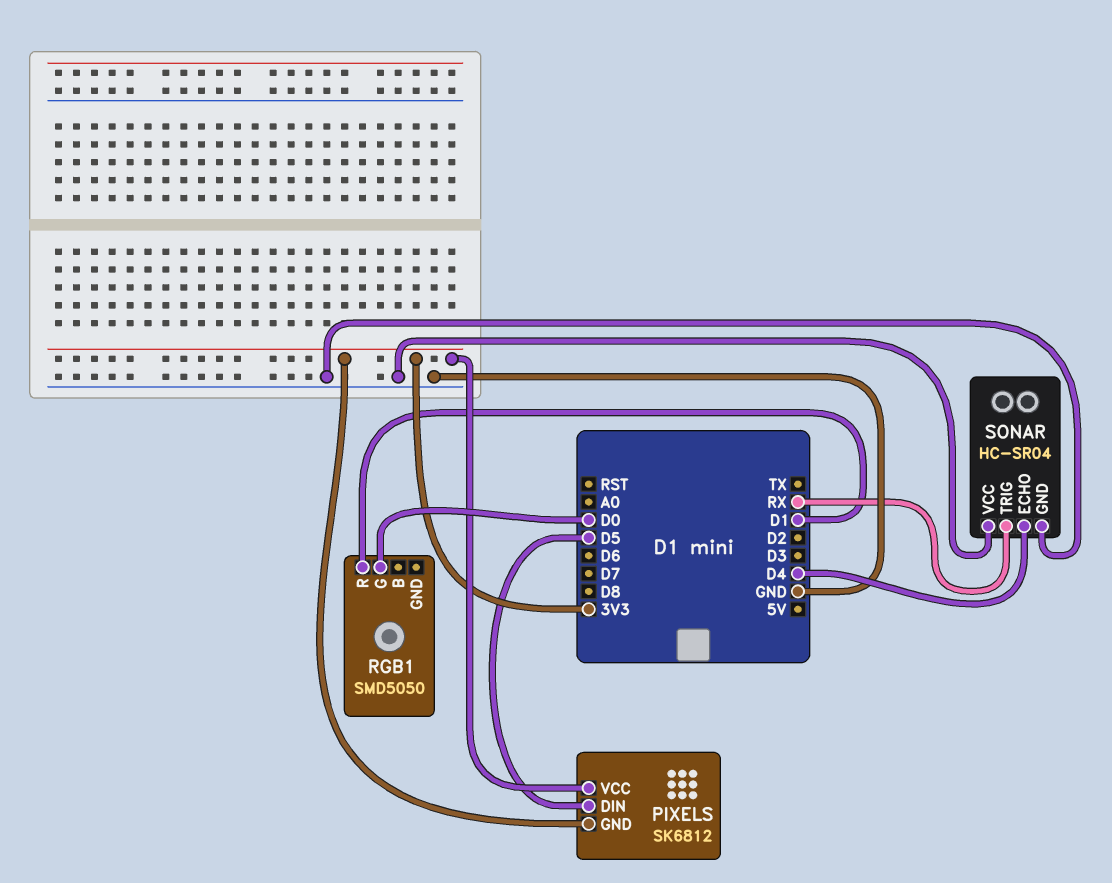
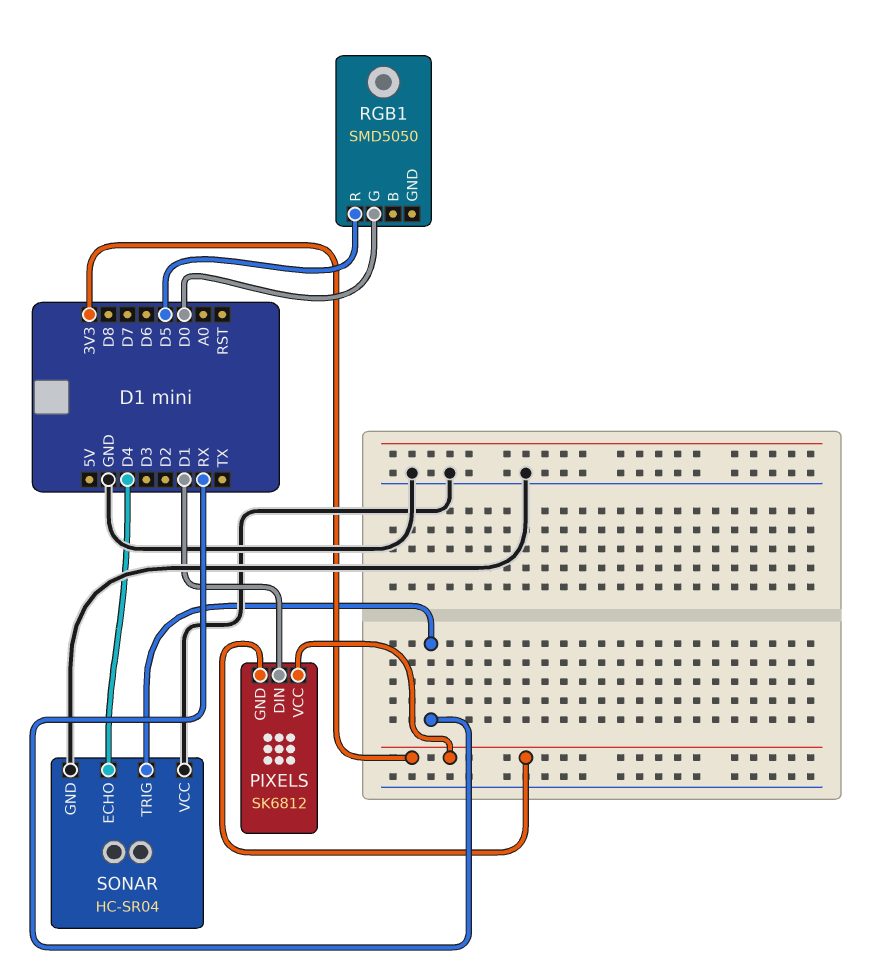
PIXELS pin DIN: D5 -> D1
RGB1 pin R: D1 -> D5

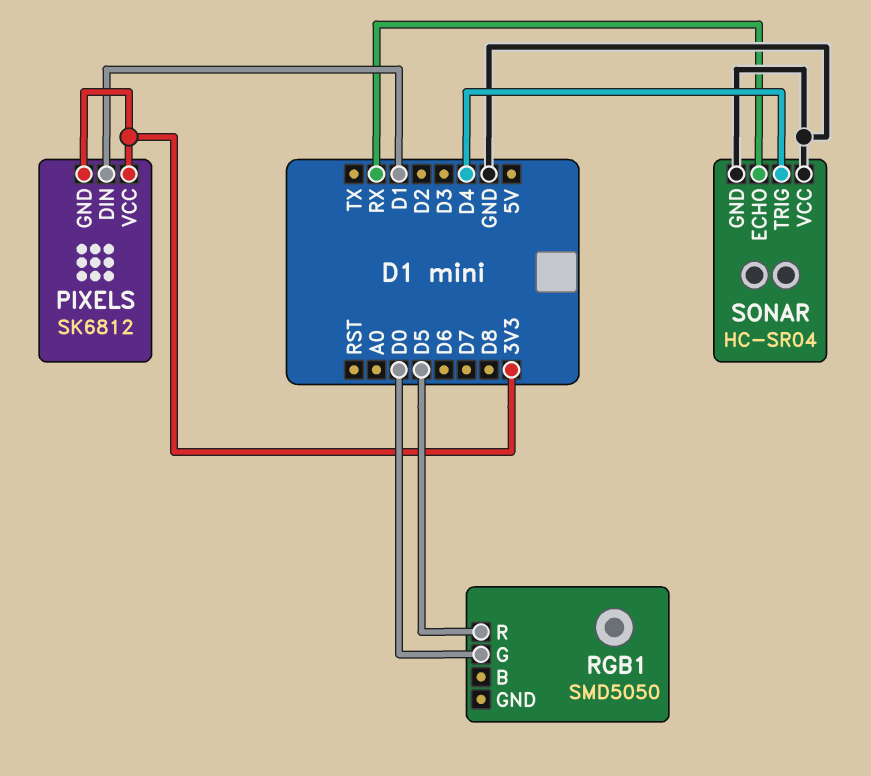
SONAR pin ECHO: D4 -> RX
SONAR pin TRIG: RX -> D4

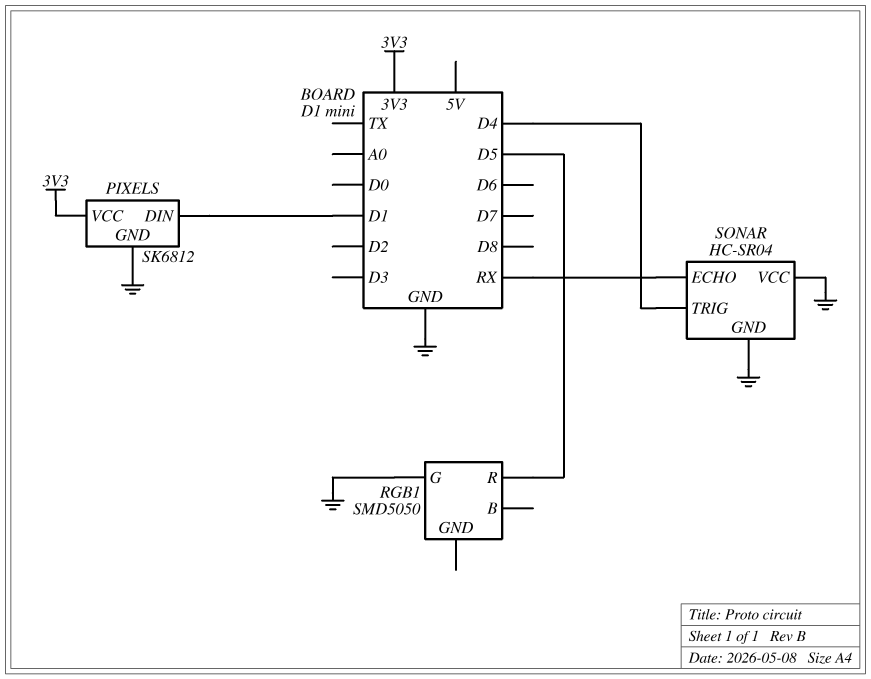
PIXELS pin GND: 3V3 -> GND
RGB1 pin G: D0 -> GND

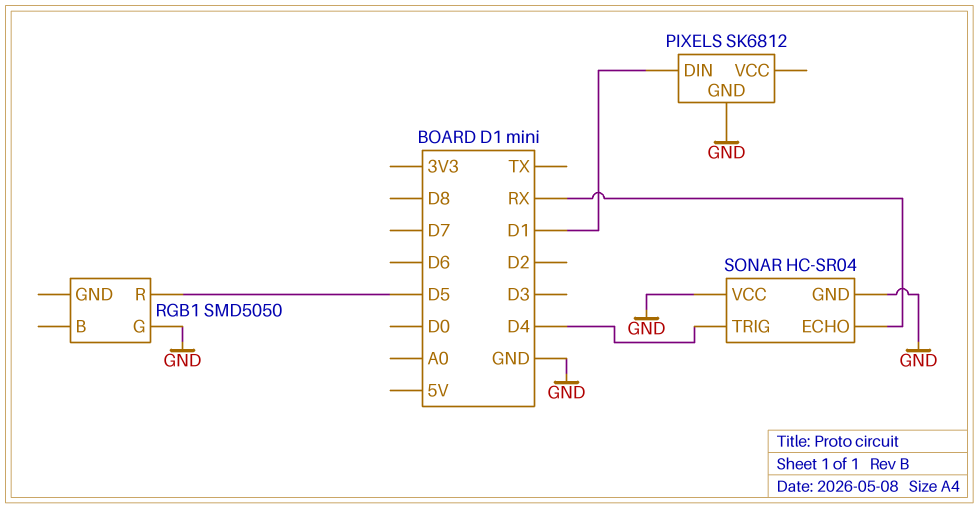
PIXELS pin VCC: 3V3 -> none

